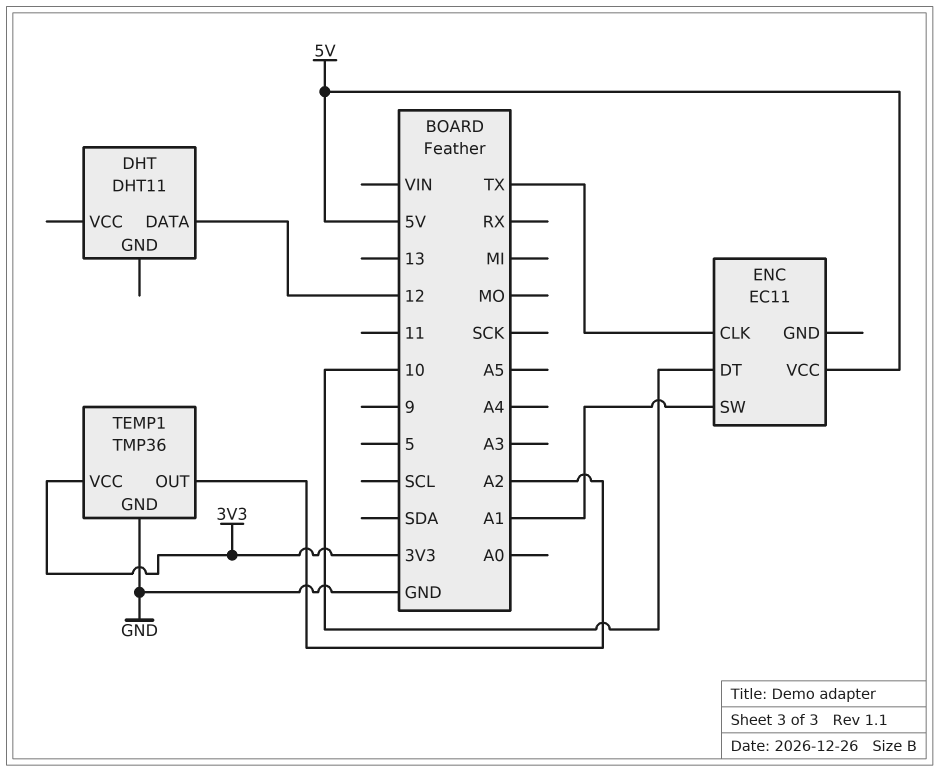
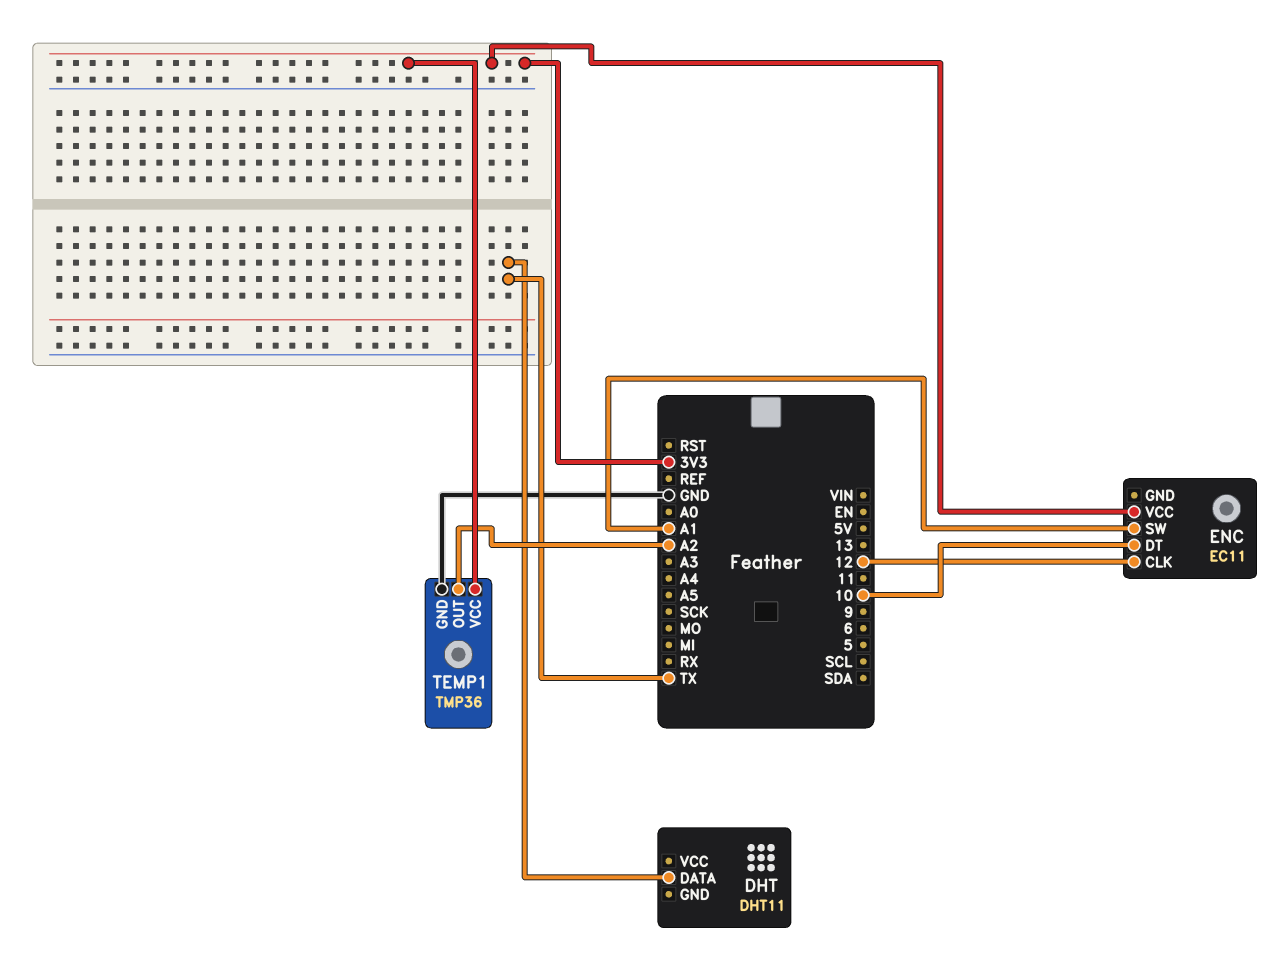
DHT pin DATA: 12 -> TX
ENC pin CLK: TX -> 12
ENC pin VCC: 5V -> 3V3

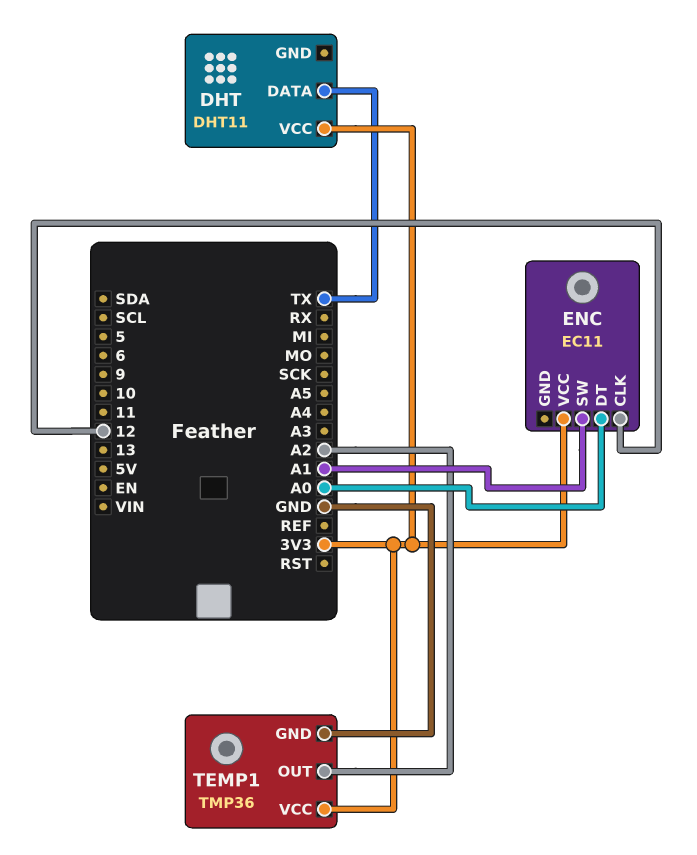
DHT pin VCC: none -> 3V3
ENC pin DT: 10 -> A0

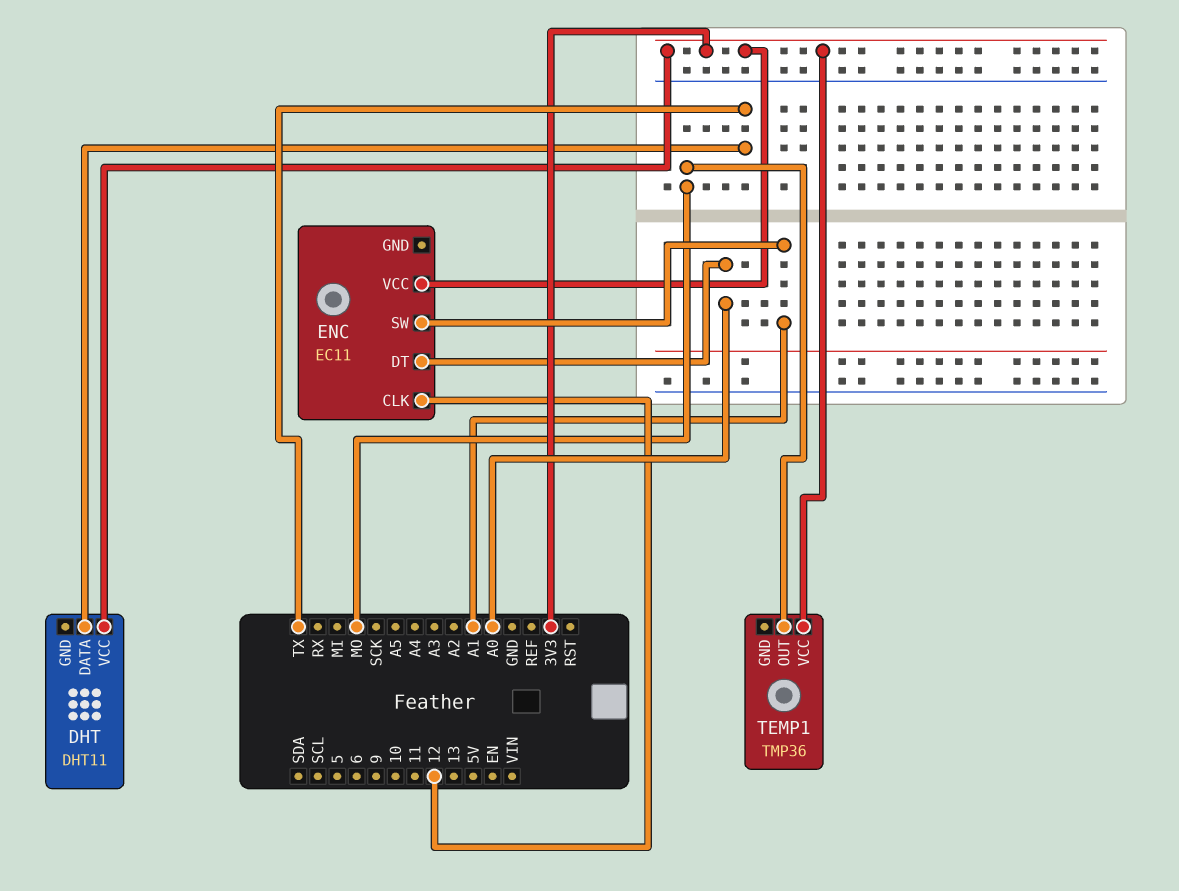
TEMP1 pin GND: GND -> none
TEMP1 pin OUT: A2 -> MO

